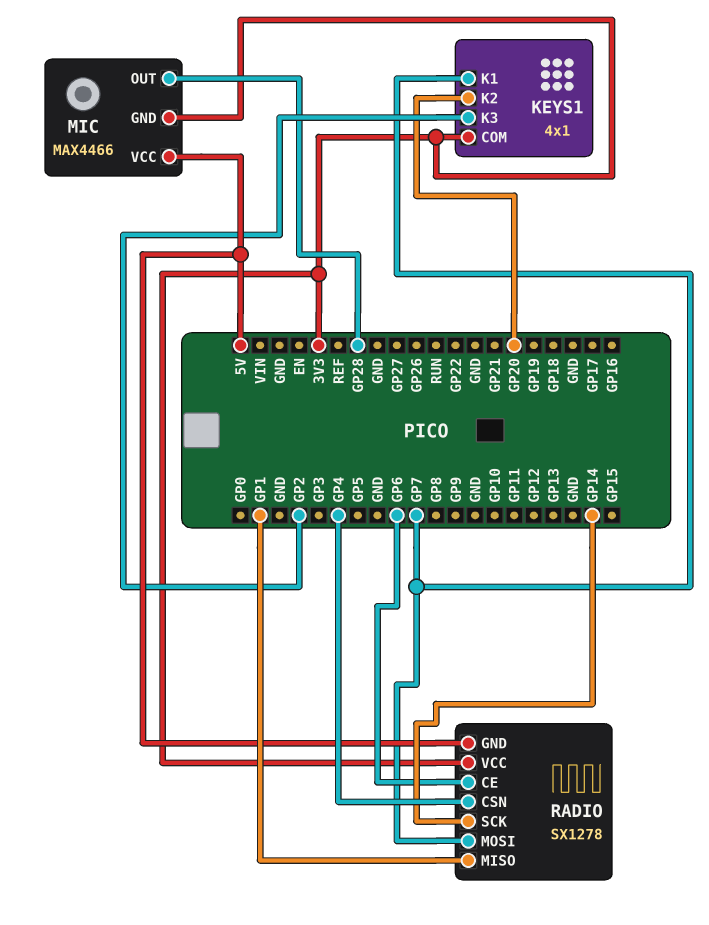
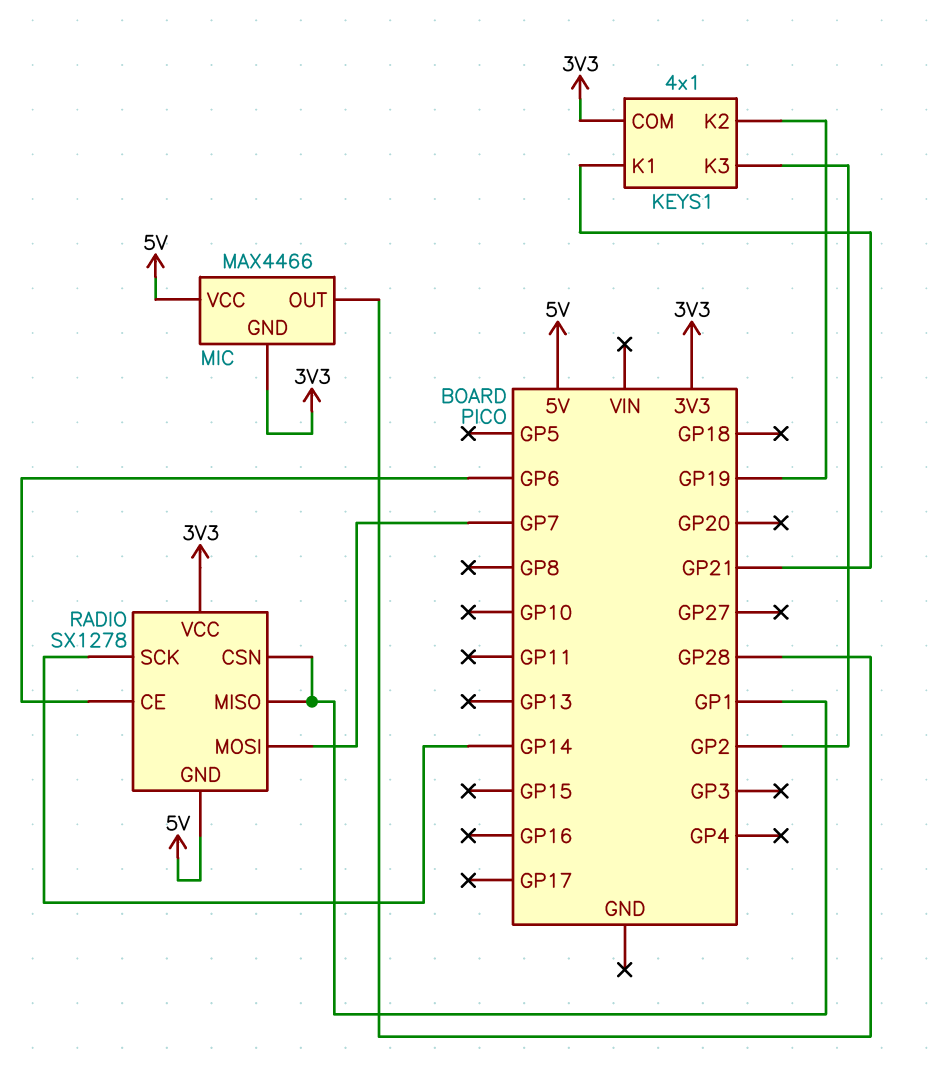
KEYS1 pin K1: GP7 -> GP21
KEYS1 pin K2: GP20 -> GP19
RADIO pin CSN: GP4 -> GP1

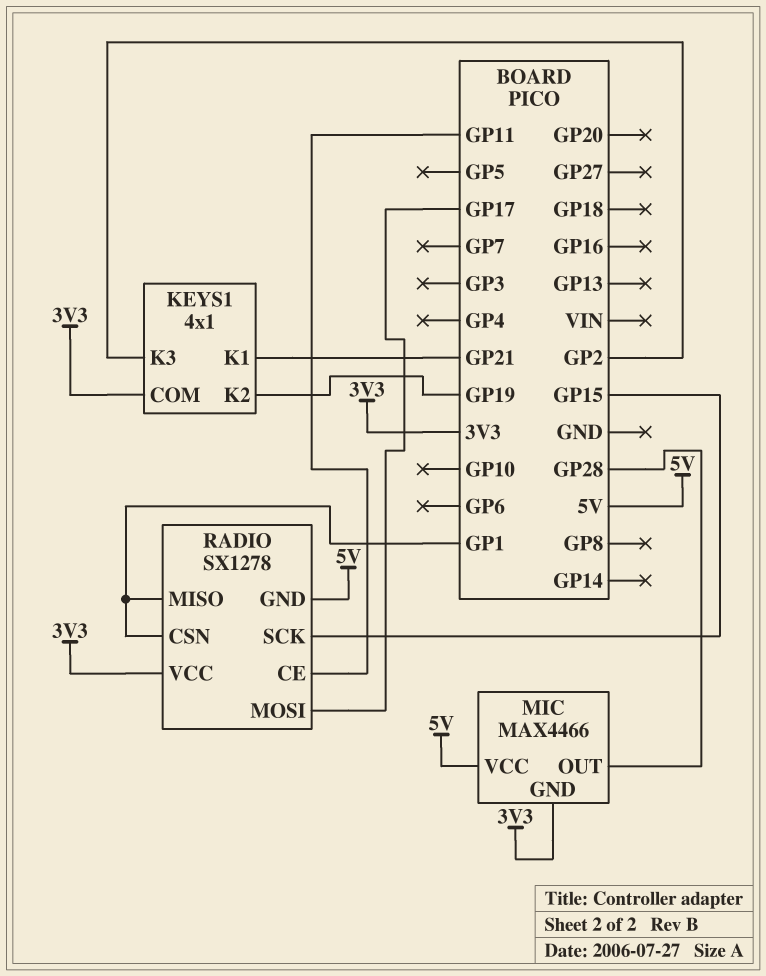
RADIO pin CE: GP6 -> GP11
RADIO pin MOSI: GP7 -> GP17
RADIO pin SCK: GP14 -> GP15

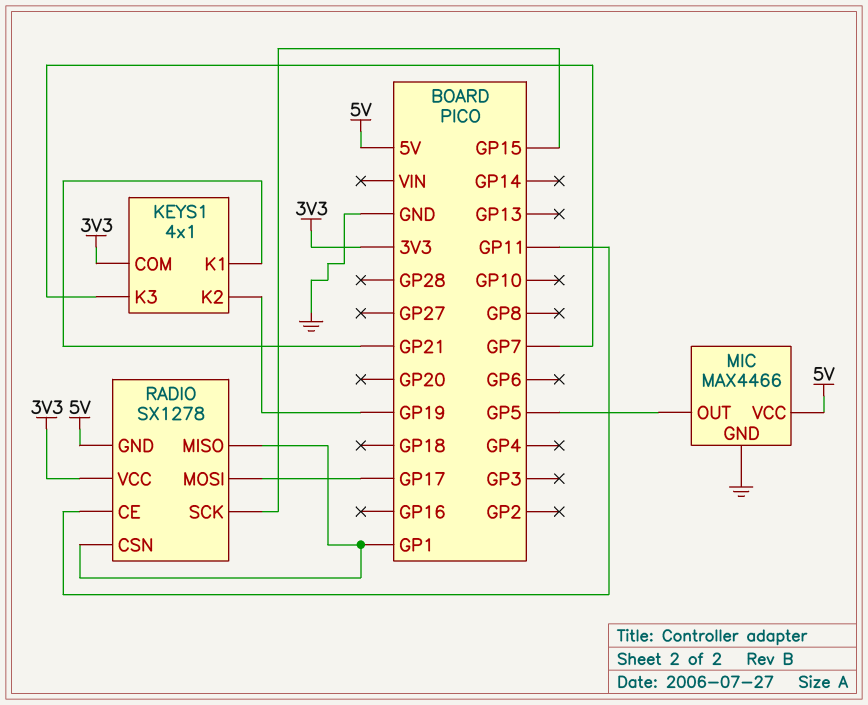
KEYS1 pin K3: GP2 -> GP7
MIC pin GND: 3V3 -> GND
MIC pin OUT: GP28 -> GP5

